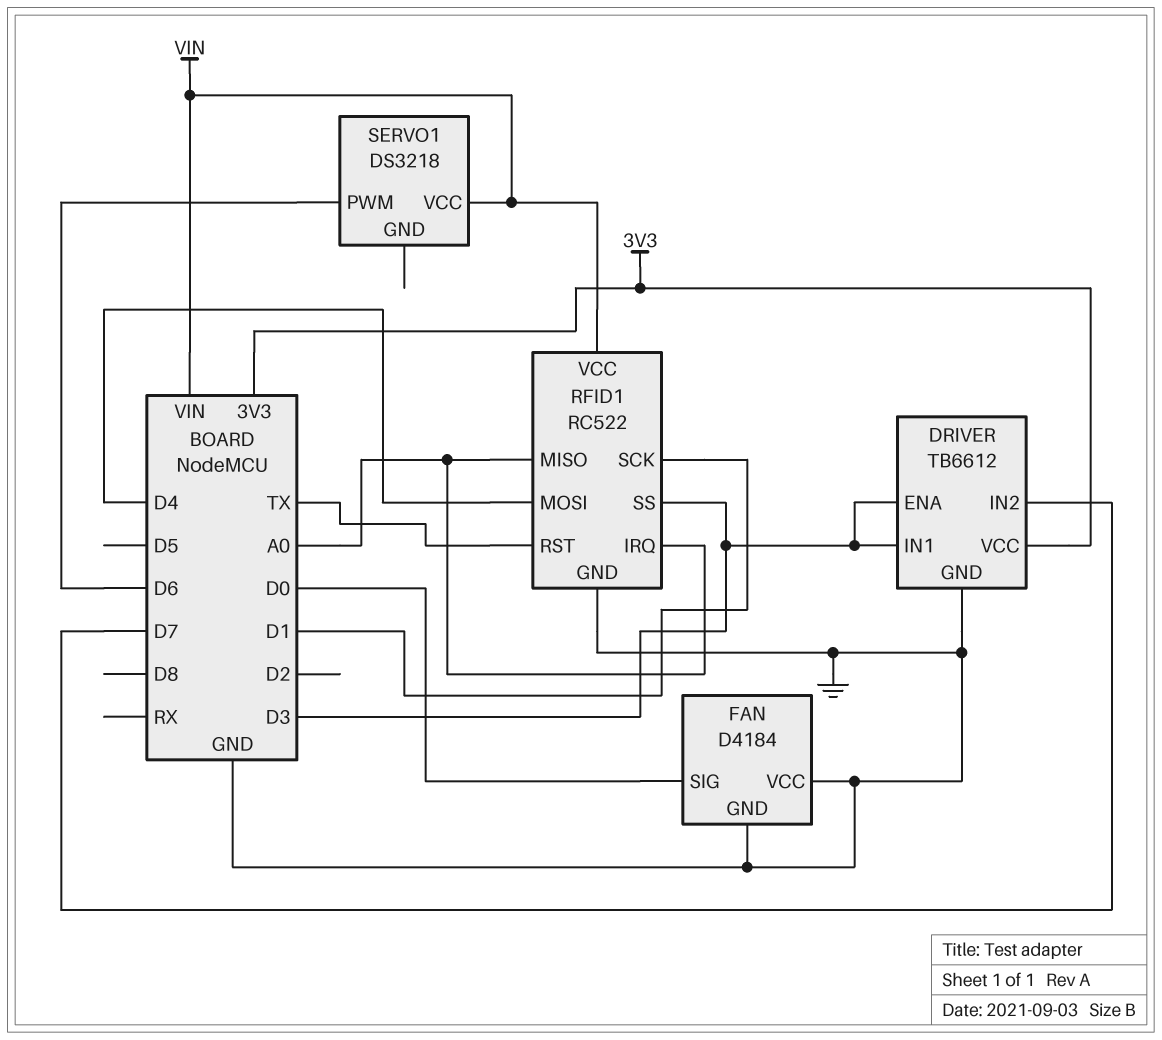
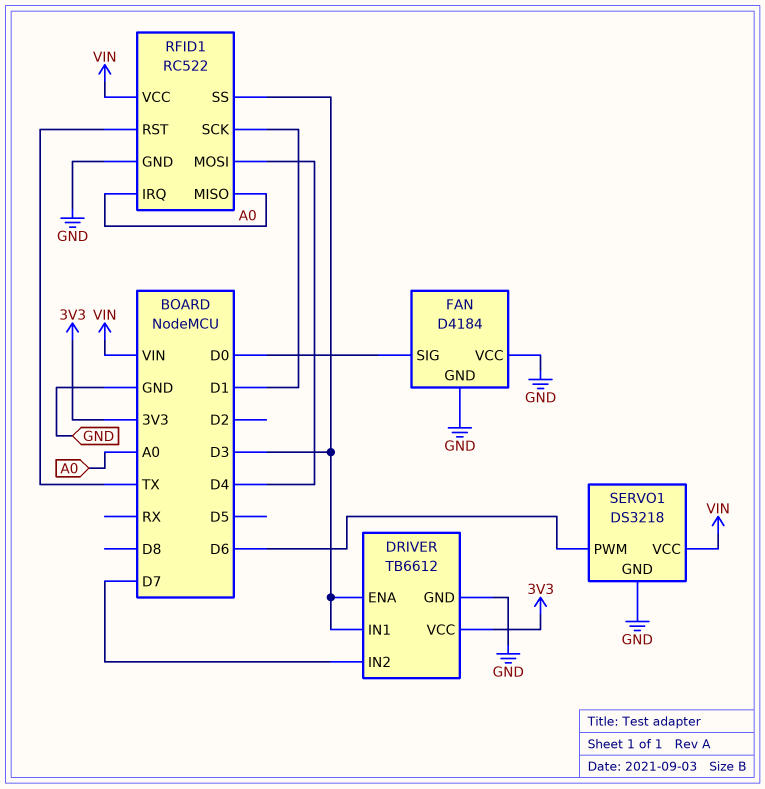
SERVO1 pin GND: none -> GND

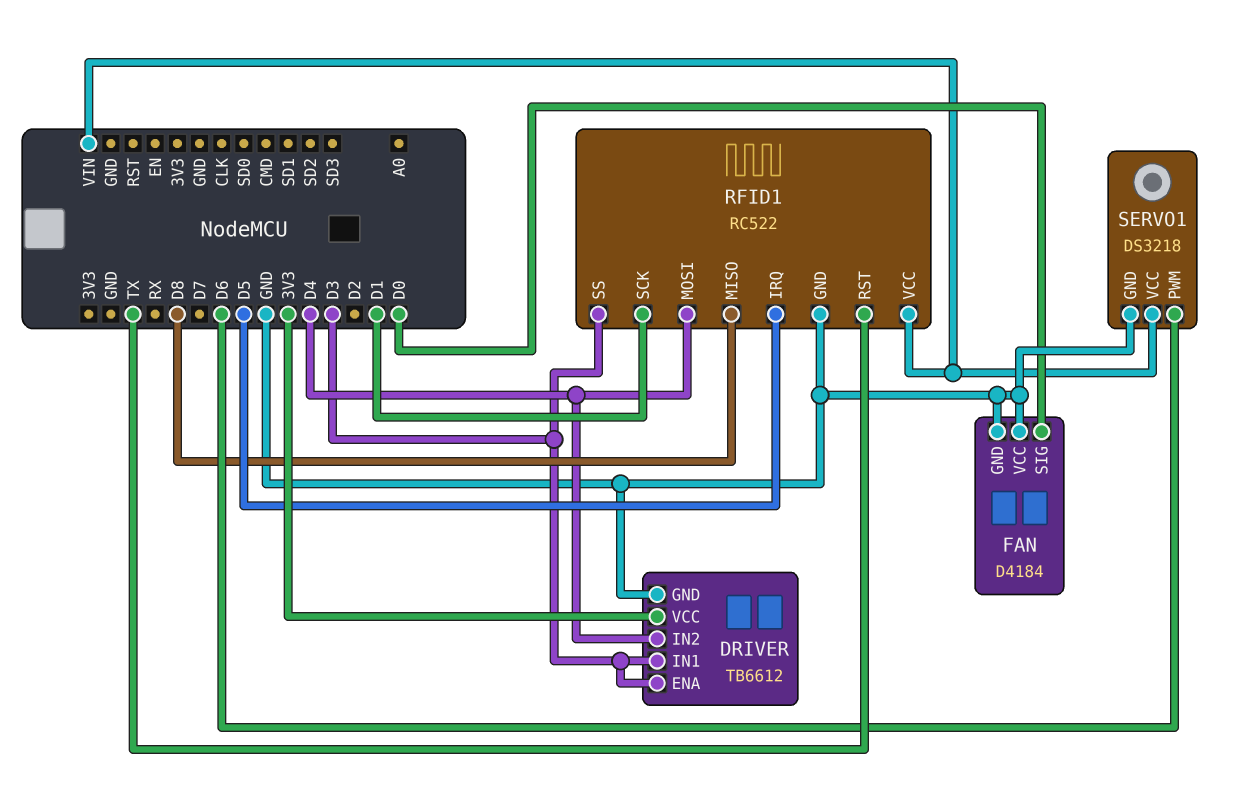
DRIVER pin IN2: D7 -> D4
RFID1 pin IRQ: A0 -> D5
RFID1 pin MISO: A0 -> D8

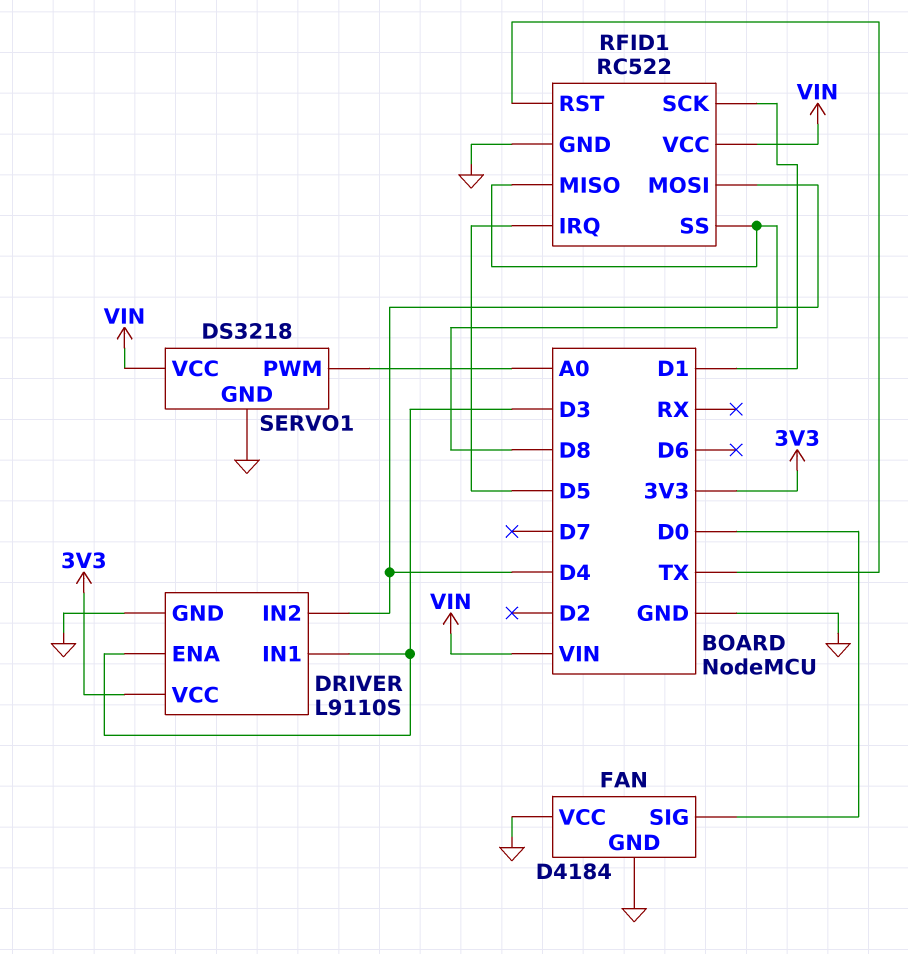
DRIVER: TB6612 -> L9110S
RFID1 pin SS: D3 -> D8
SERVO1 pin PWM: D6 -> A0

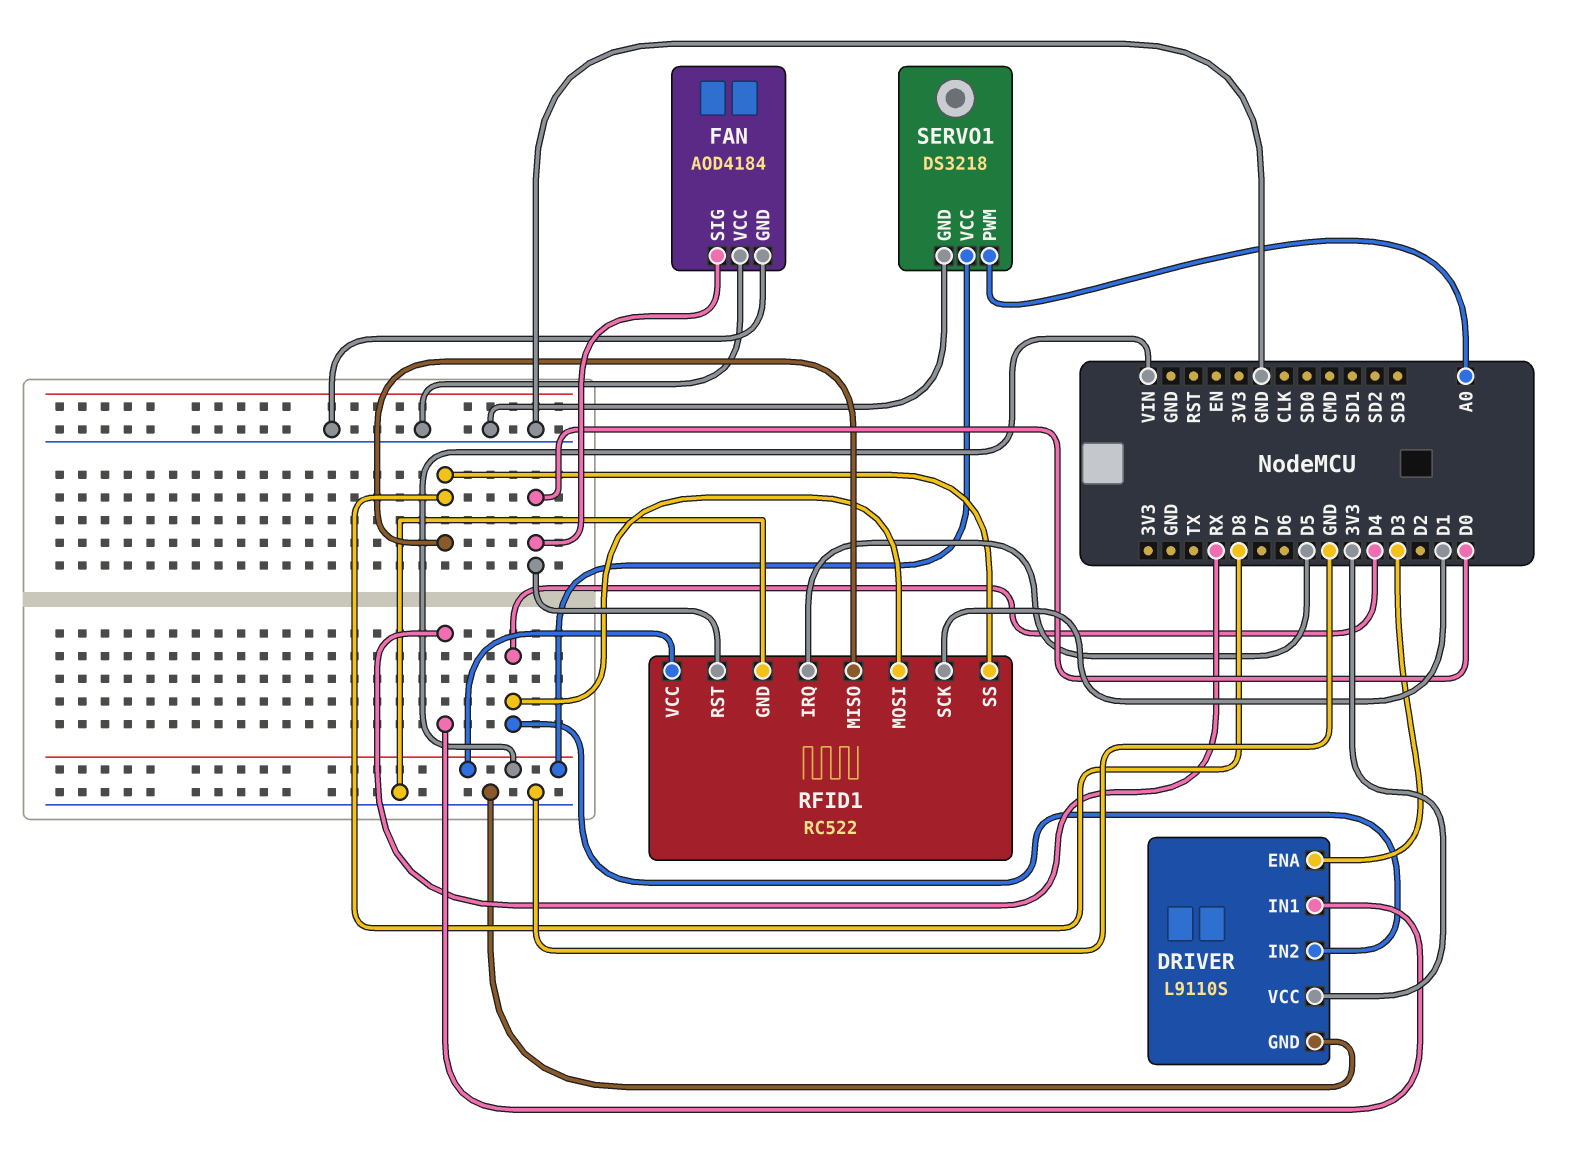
DRIVER pin IN1: D3 -> RX
FAN: D4184 -> AOD4184
RFID1 pin RST: TX -> D0

